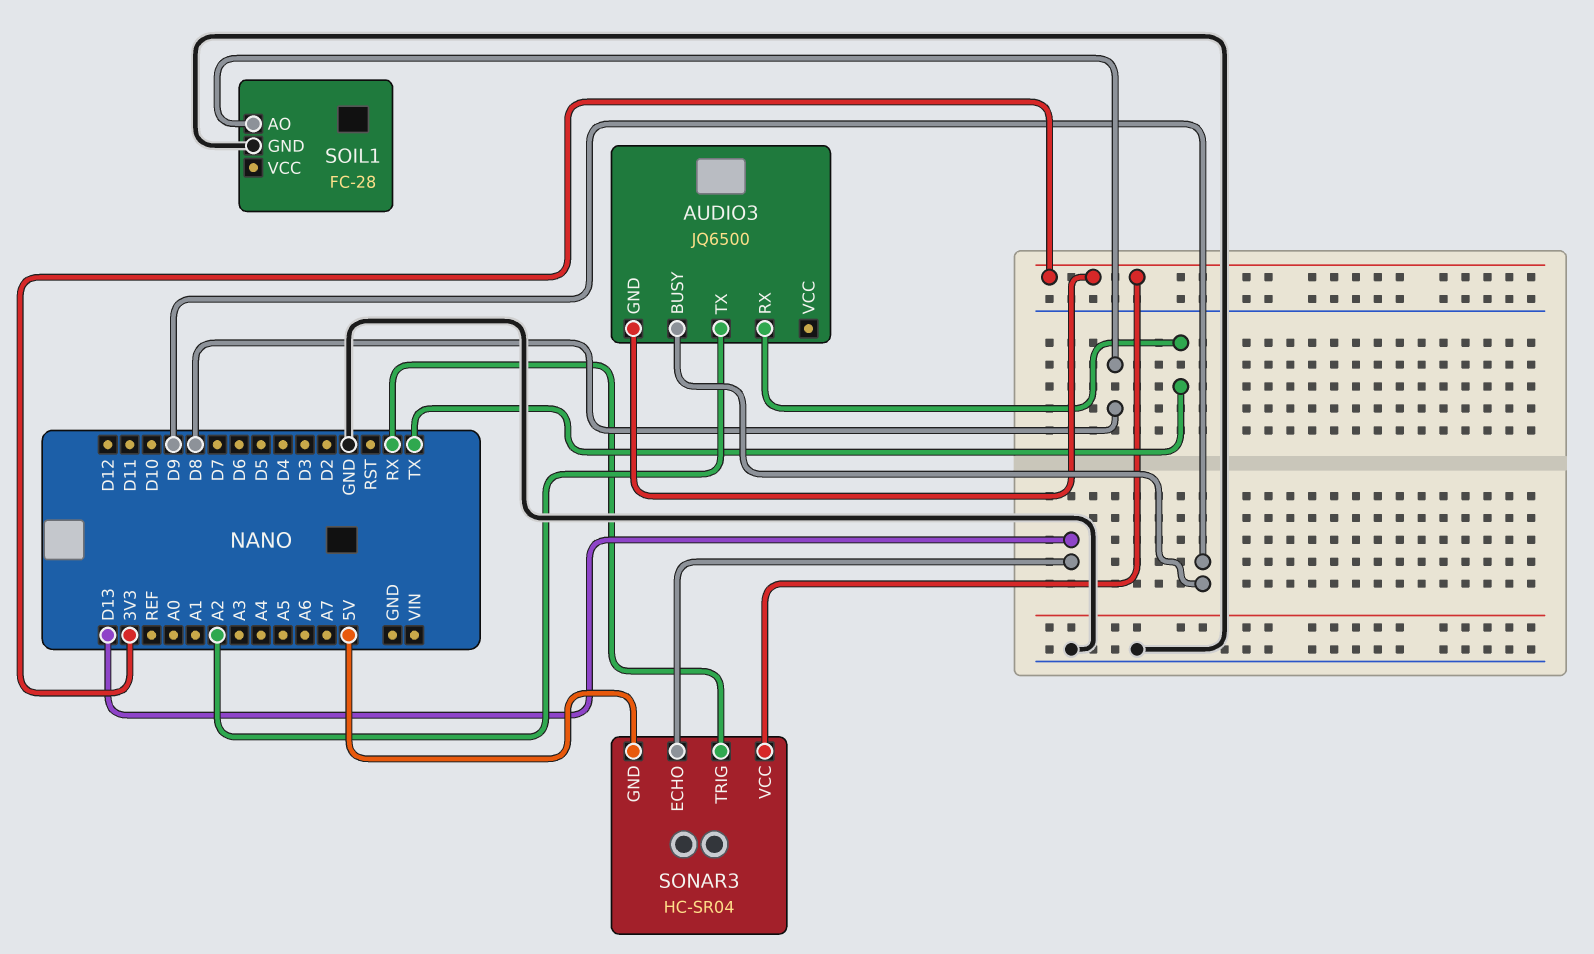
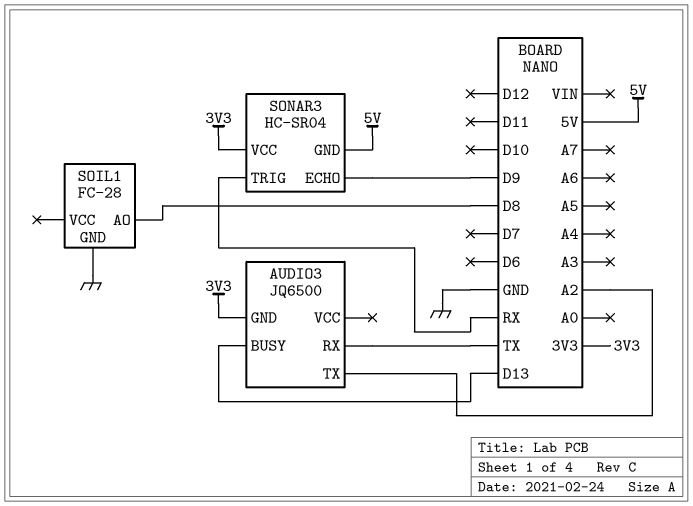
AUDIO3 pin BUSY: D9 -> D13
SONAR3 pin ECHO: D13 -> D9

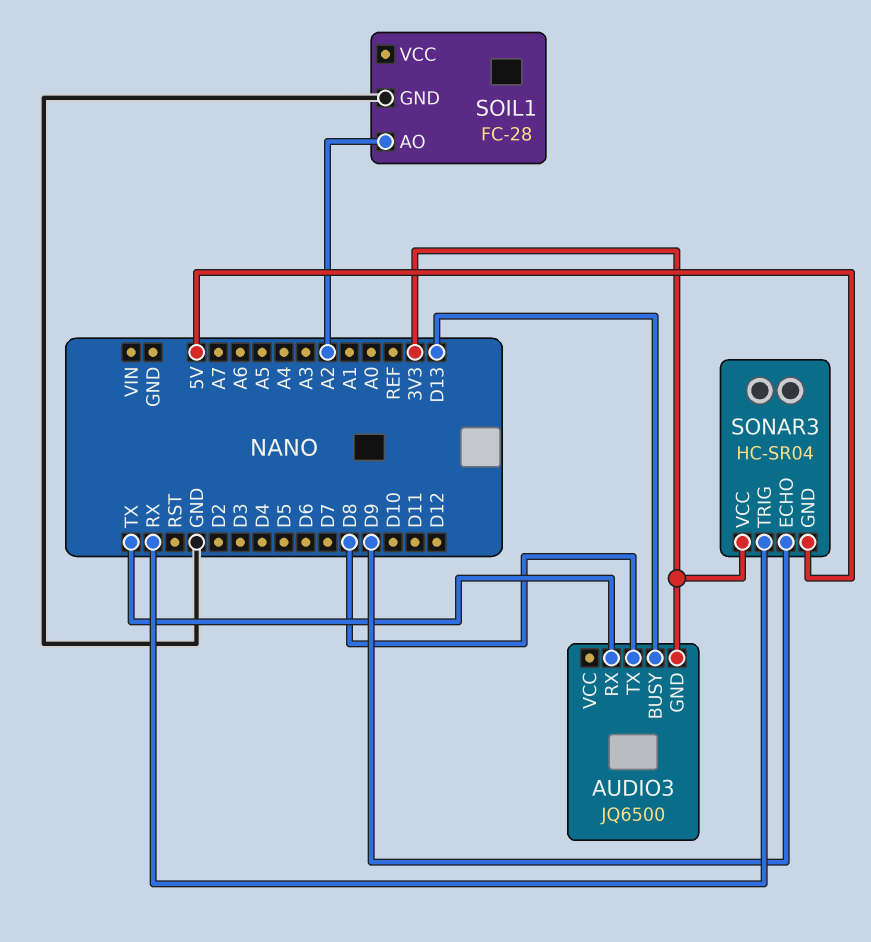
AUDIO3 pin TX: A2 -> D8
SOIL1 pin AO: D8 -> A2

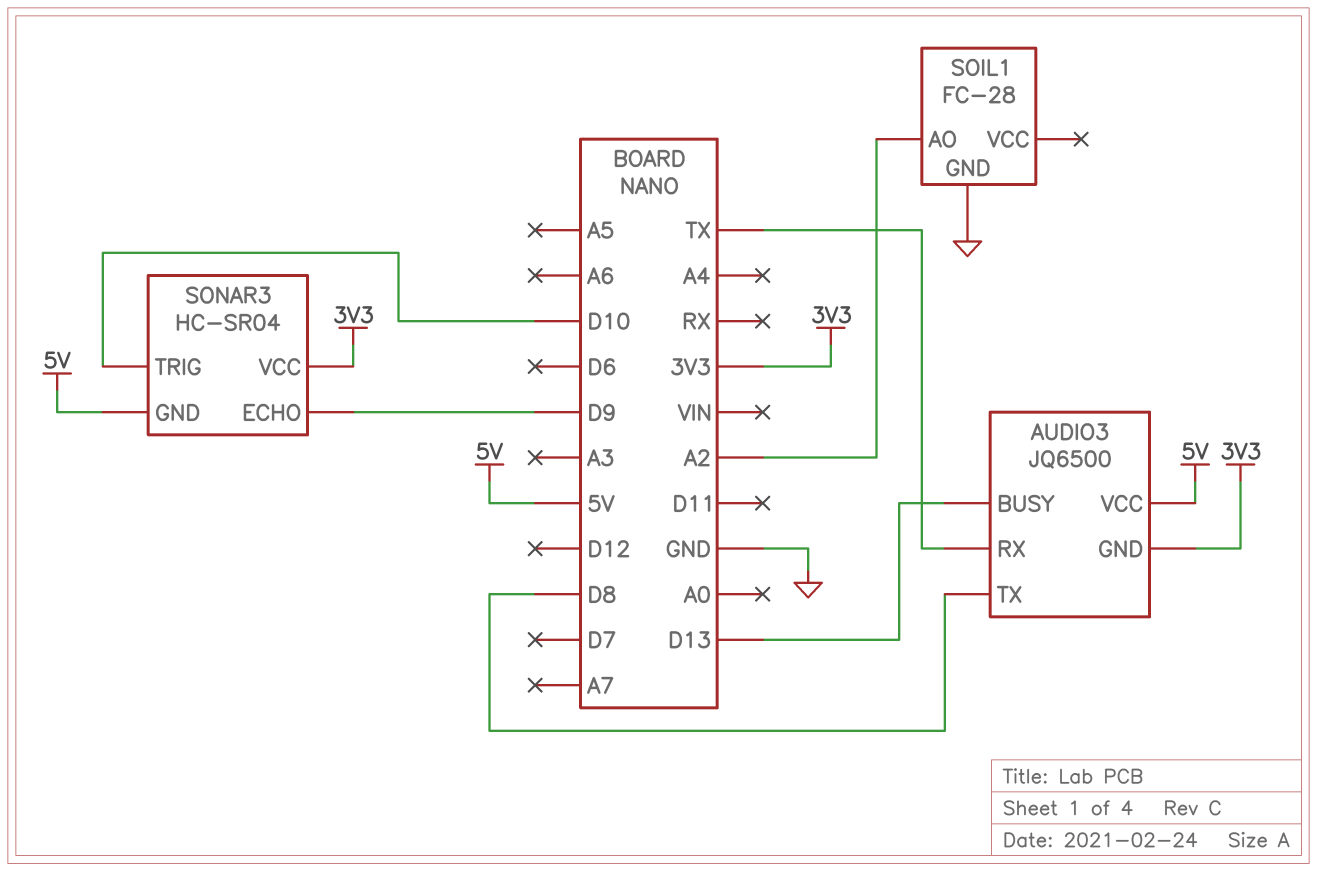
AUDIO3 pin VCC: none -> 5V
SONAR3 pin TRIG: RX -> D10

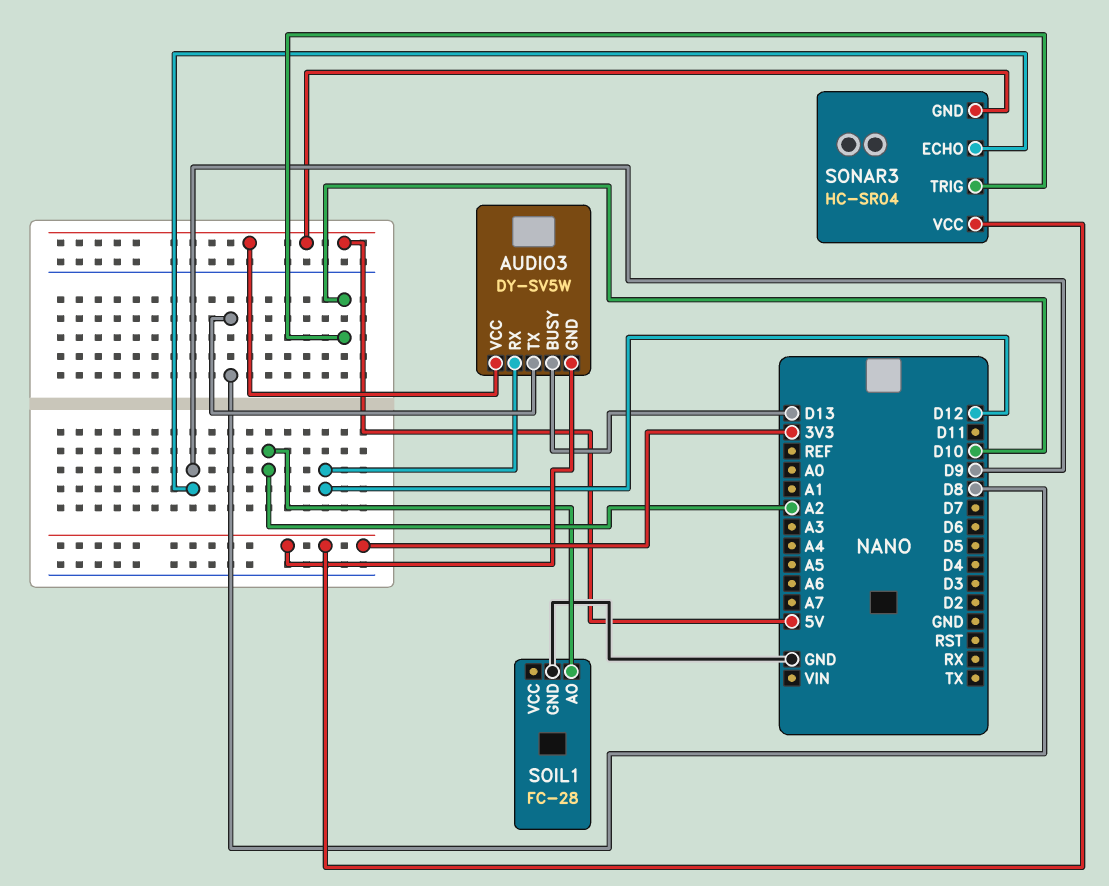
AUDIO3: JQ6500 -> DY-SV5W
AUDIO3 pin RX: TX -> D12

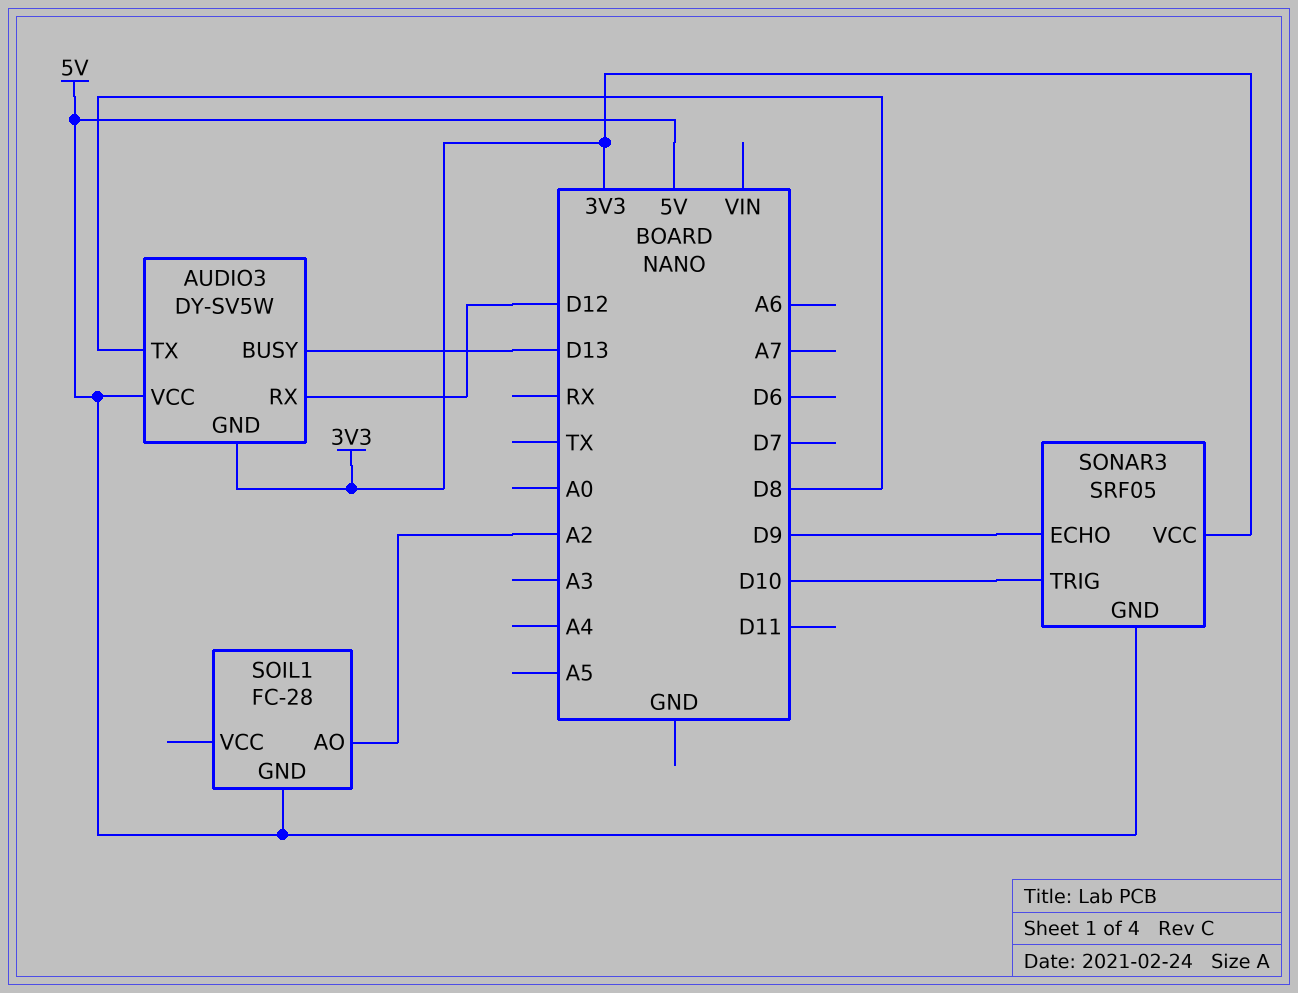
SOIL1 pin GND: GND -> 5V
SONAR3: HC-SR04 -> SRF05

